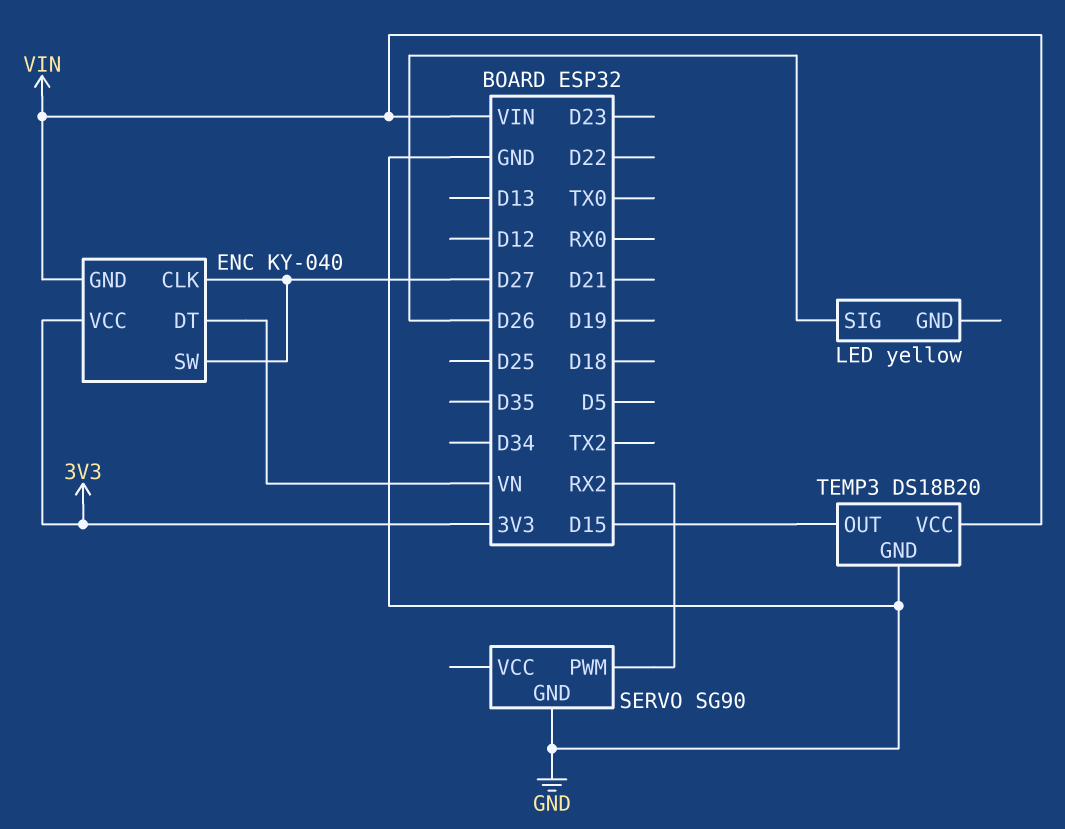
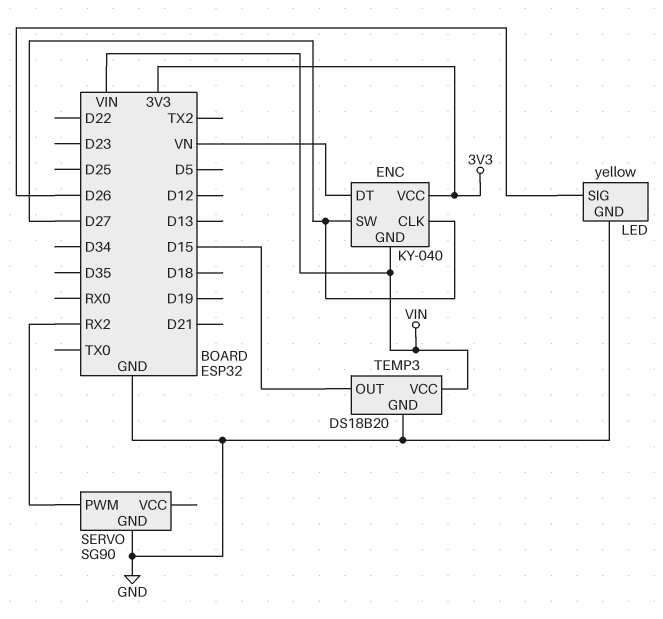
LED pin GND: none -> GND

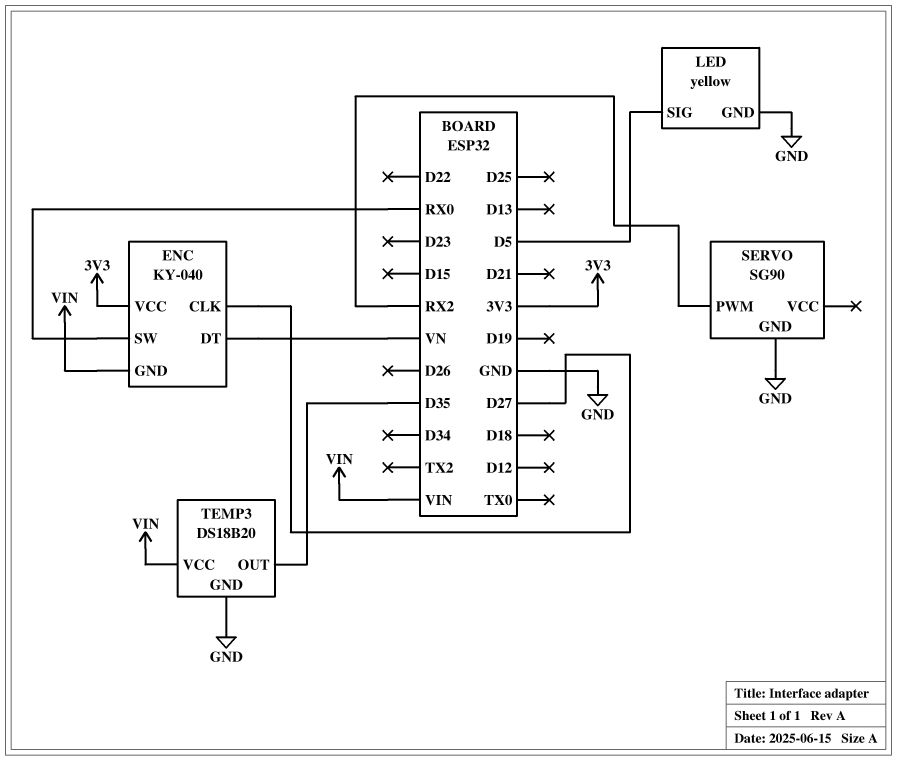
ENC pin SW: D27 -> RX0
LED pin SIG: D26 -> D5
TEMP3 pin OUT: D15 -> D35

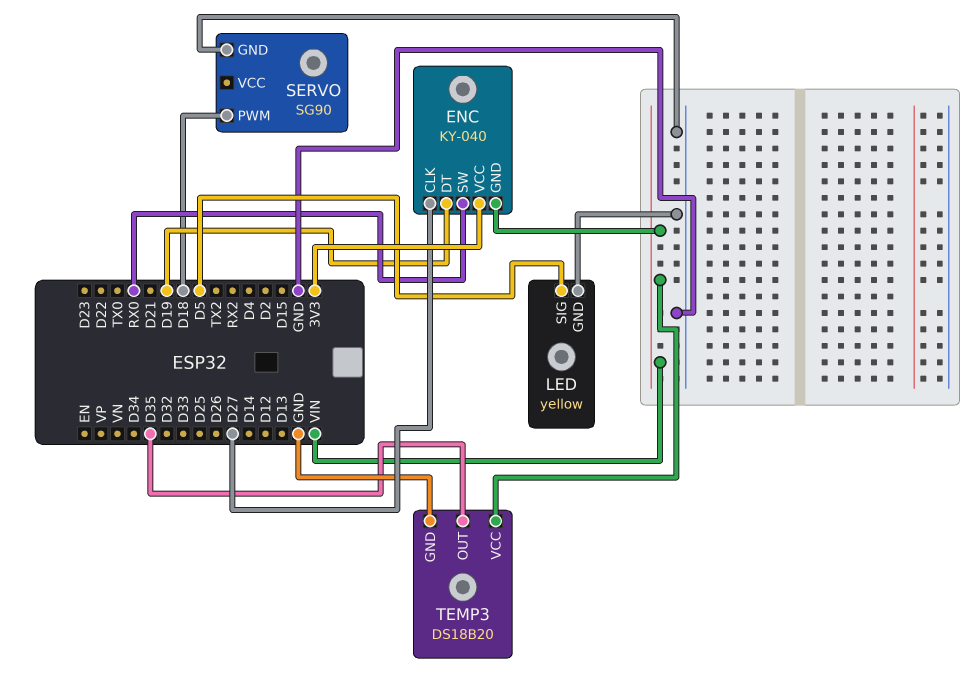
ENC pin DT: VN -> D19
SERVO pin PWM: RX2 -> D18

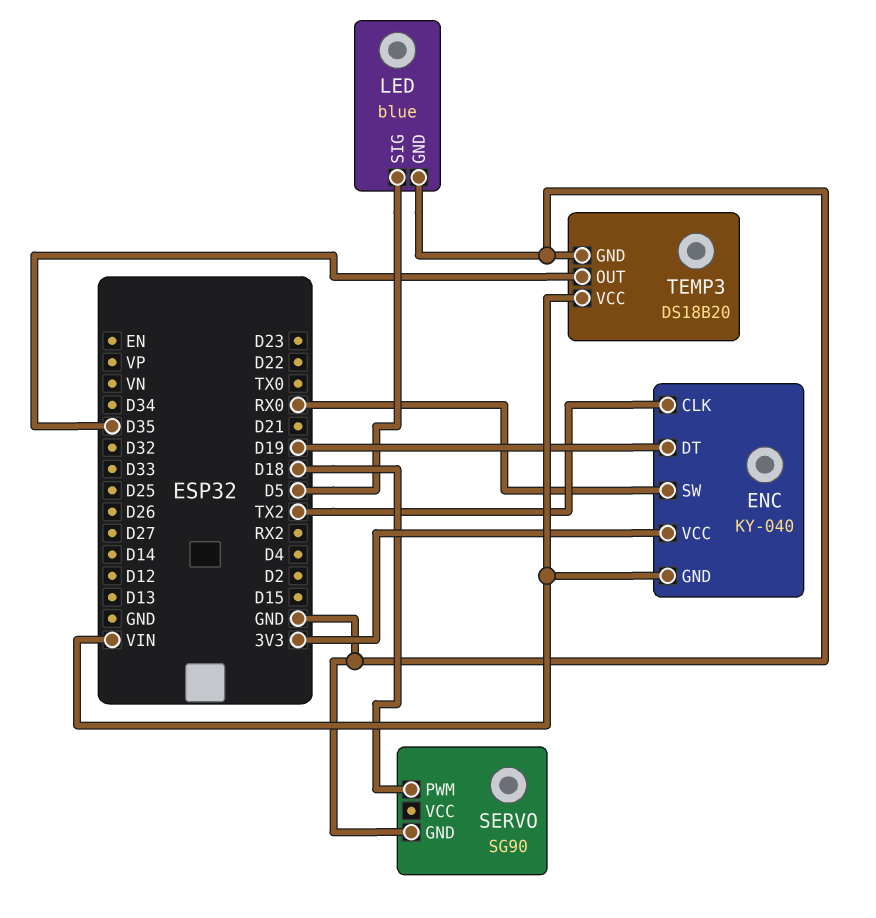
ENC pin CLK: D27 -> TX2
LED: yellow -> blue

